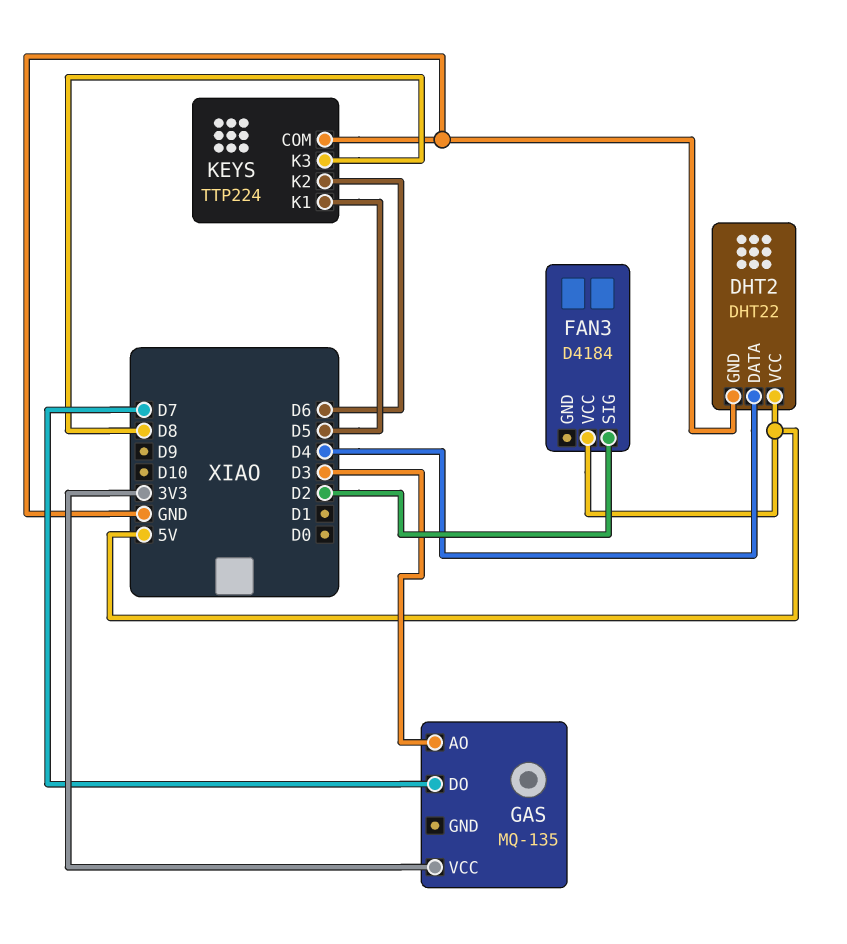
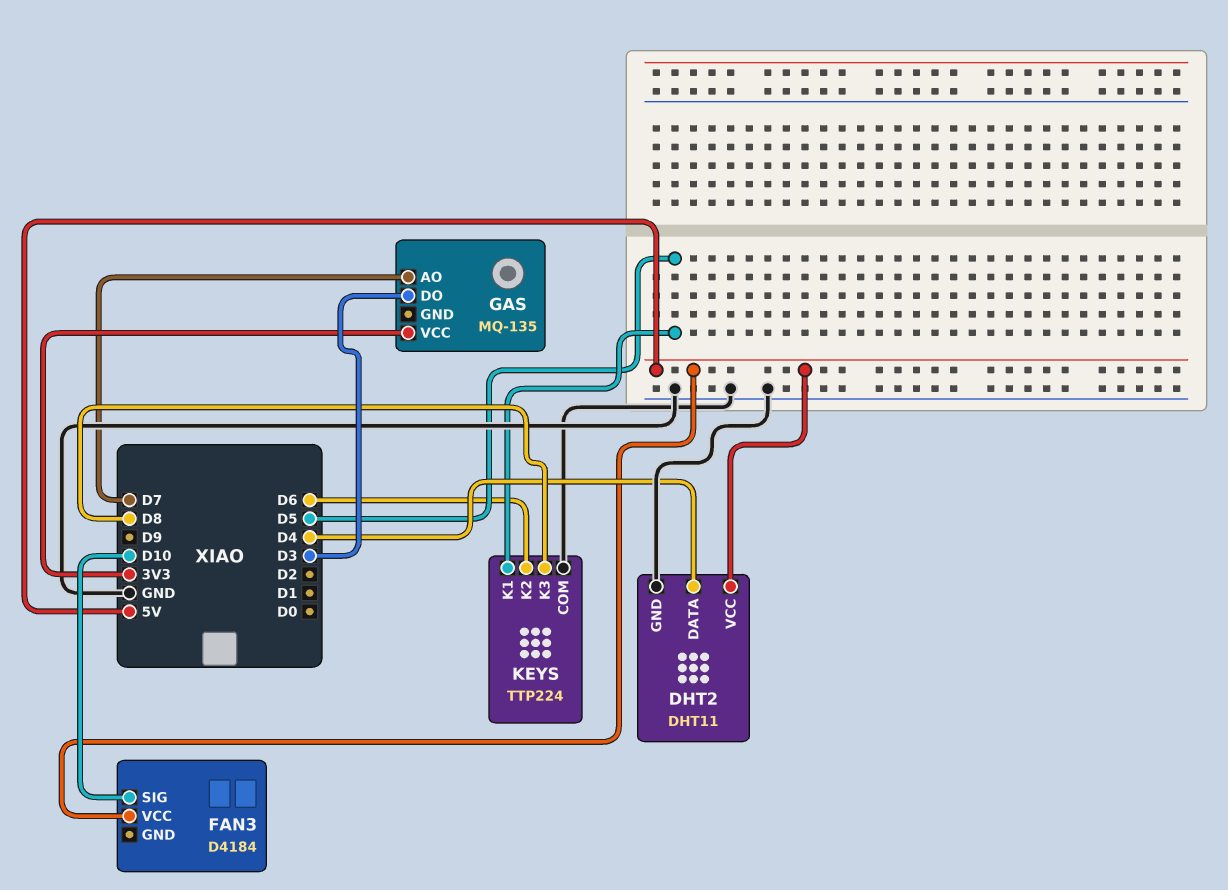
DHT2: DHT22 -> DHT11
FAN3 pin SIG: D2 -> D10
GAS pin AO: D3 -> D7
GAS pin DO: D7 -> D3

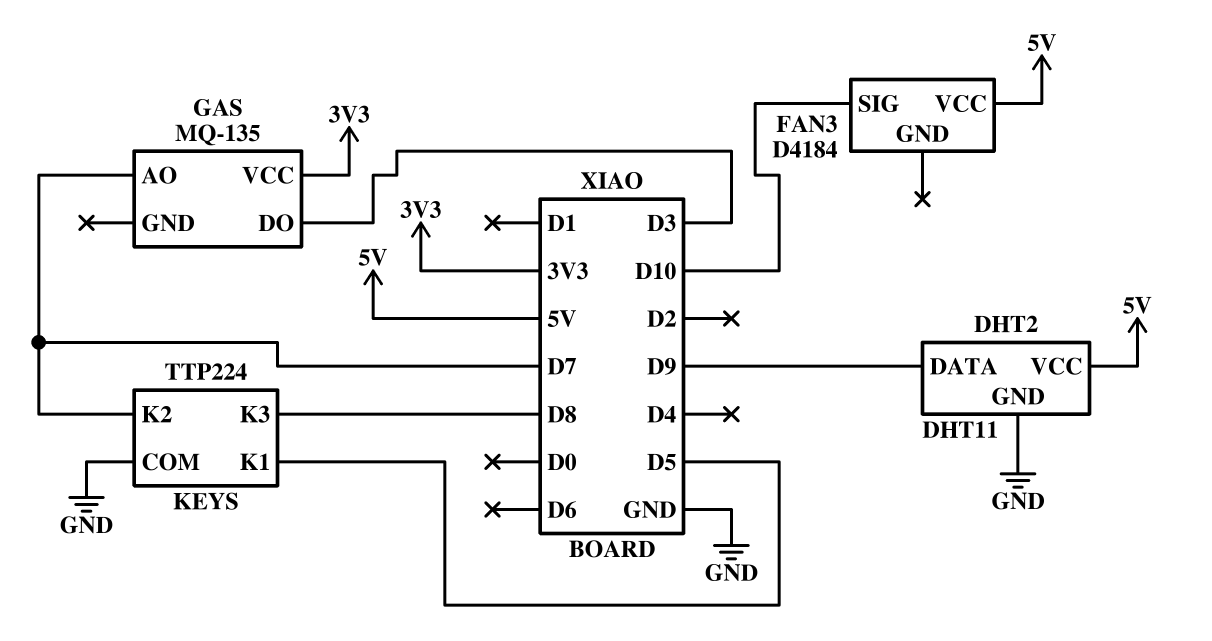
DHT2 pin DATA: D4 -> D9
KEYS pin K2: D6 -> D7

